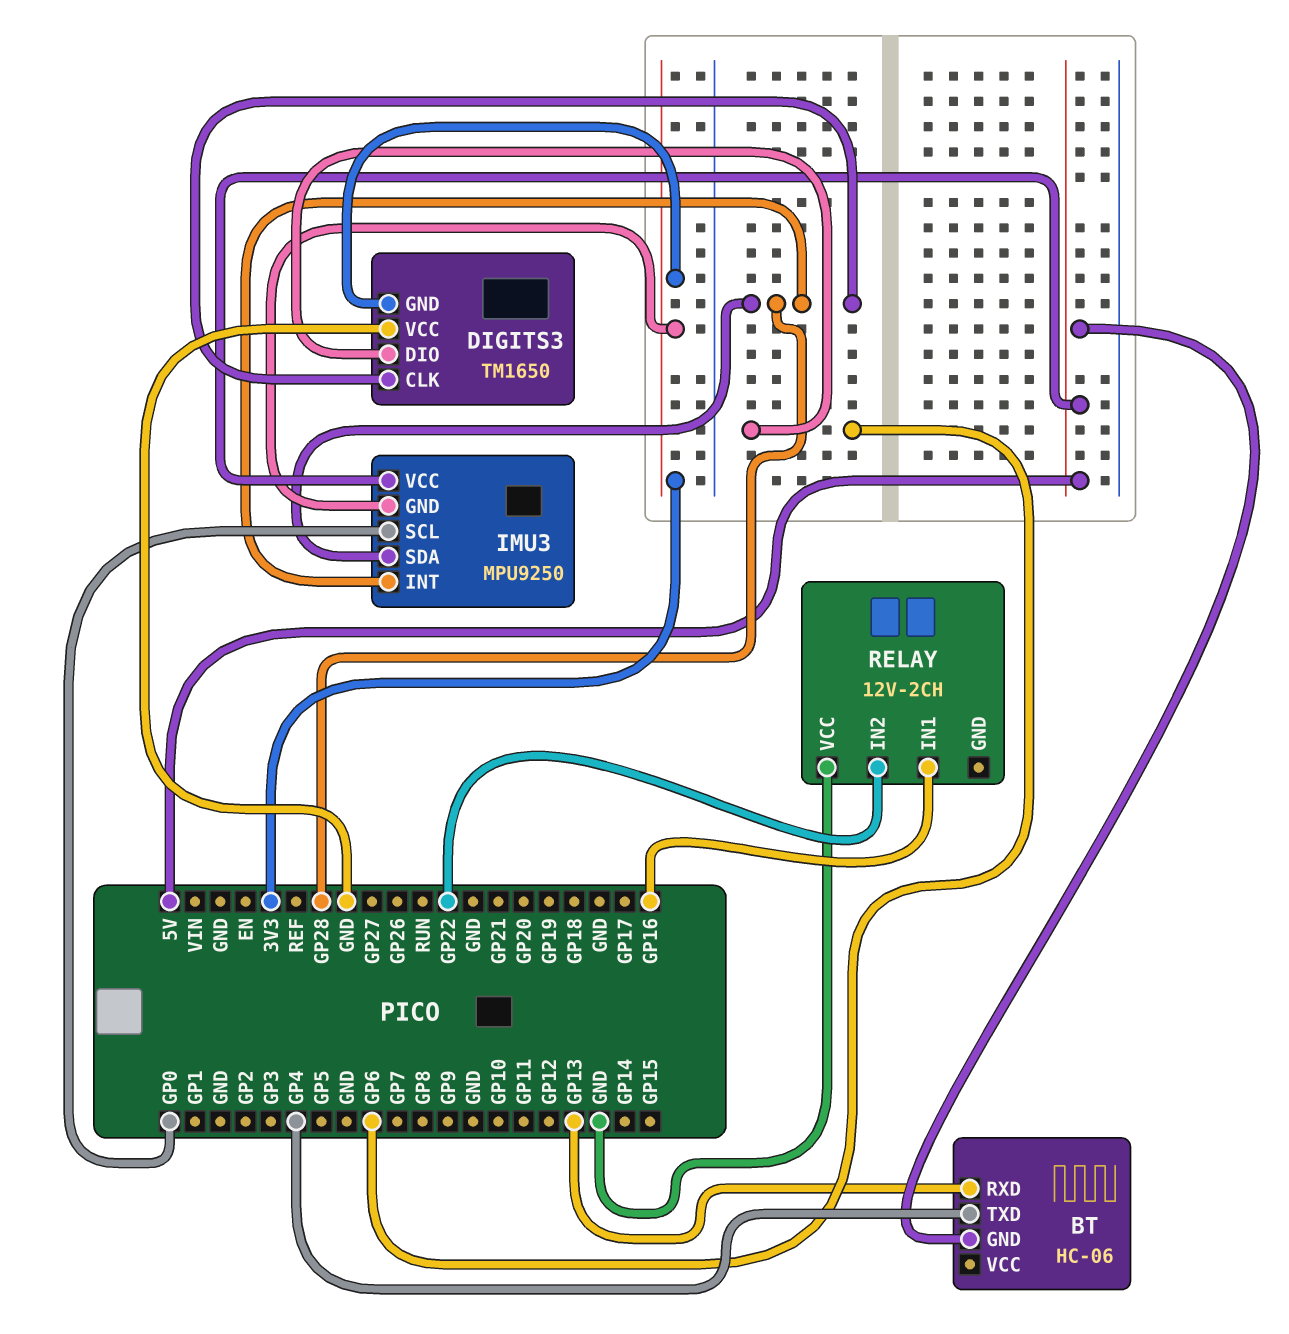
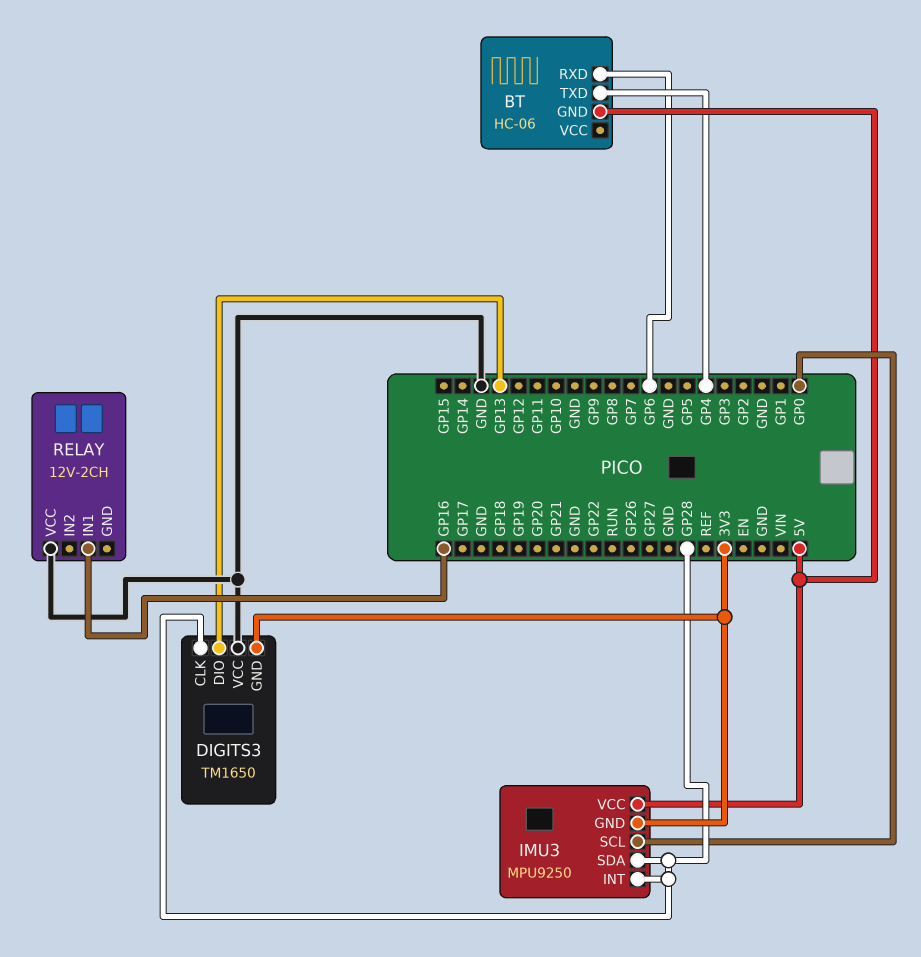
BT pin RXD: GP13 -> GP6
DIGITS3 pin DIO: GP6 -> GP13
RELAY pin IN2: GP22 -> none

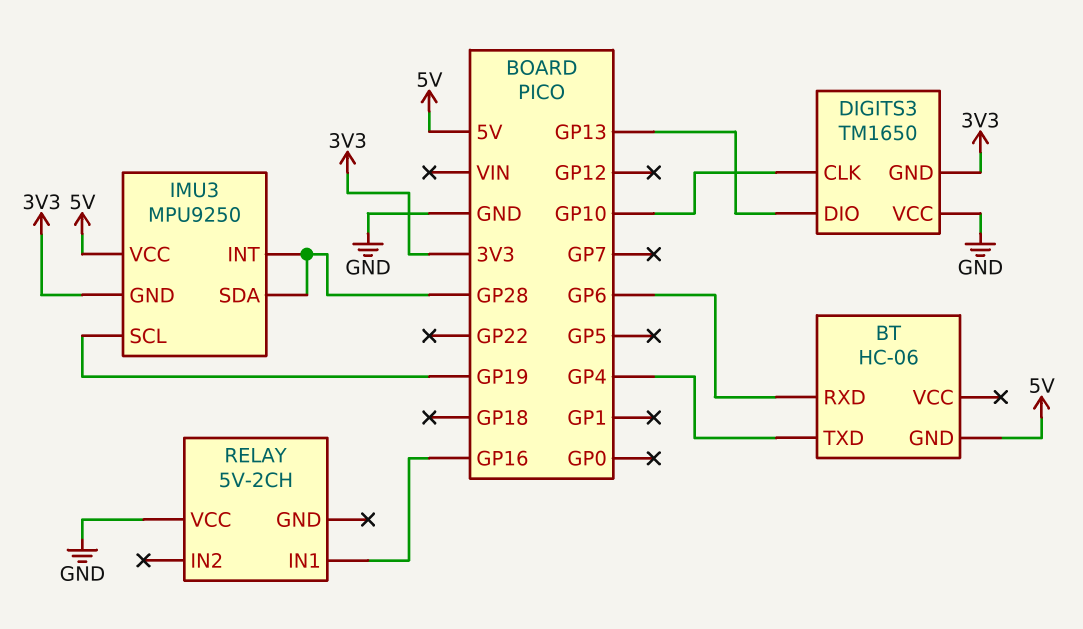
DIGITS3 pin CLK: GP28 -> GP10
IMU3 pin SCL: GP0 -> GP19
RELAY: 12V-2CH -> 5V-2CH

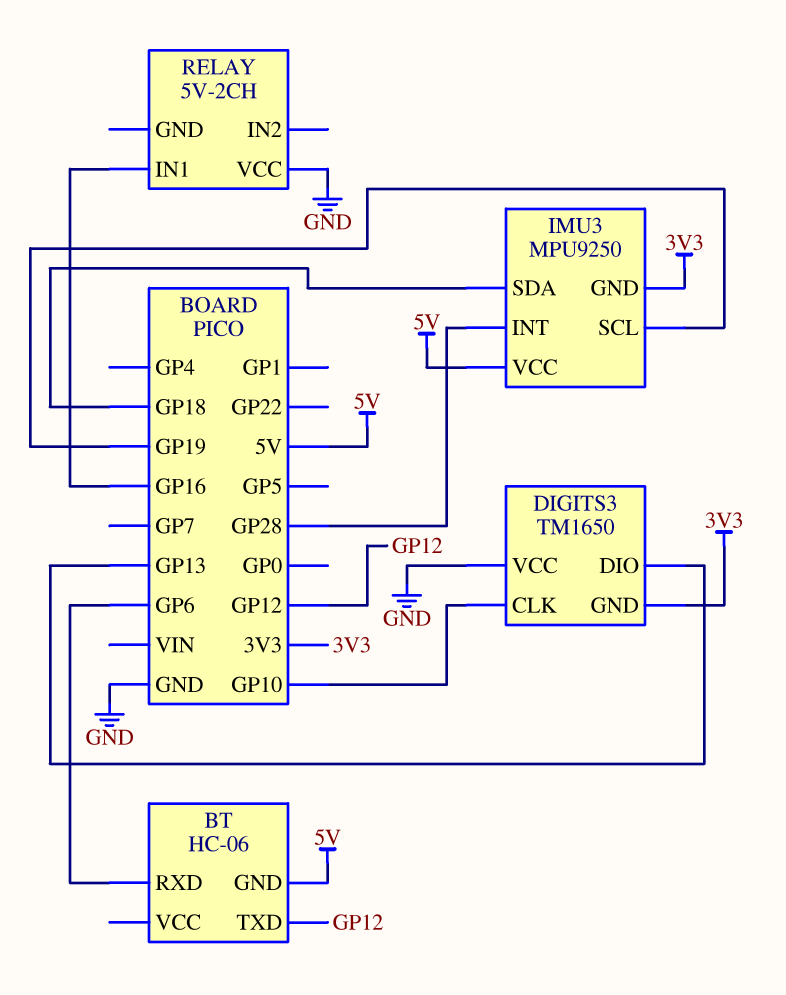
BT pin TXD: GP4 -> GP12
IMU3 pin SDA: GP28 -> GP18

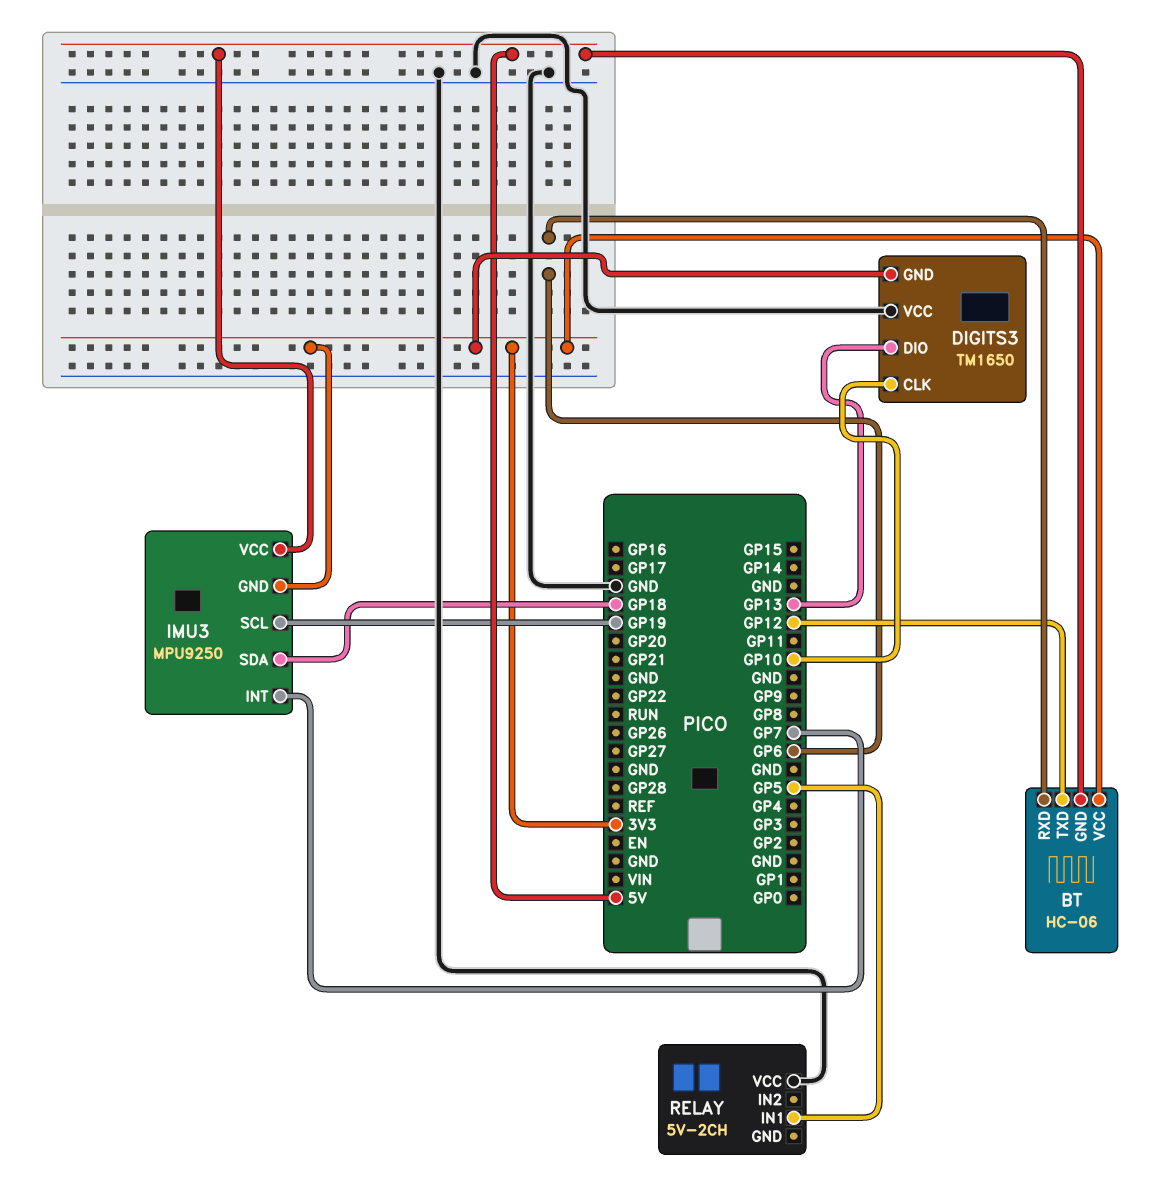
BT pin VCC: none -> 3V3
IMU3 pin INT: GP28 -> GP7
RELAY pin IN1: GP16 -> GP5

